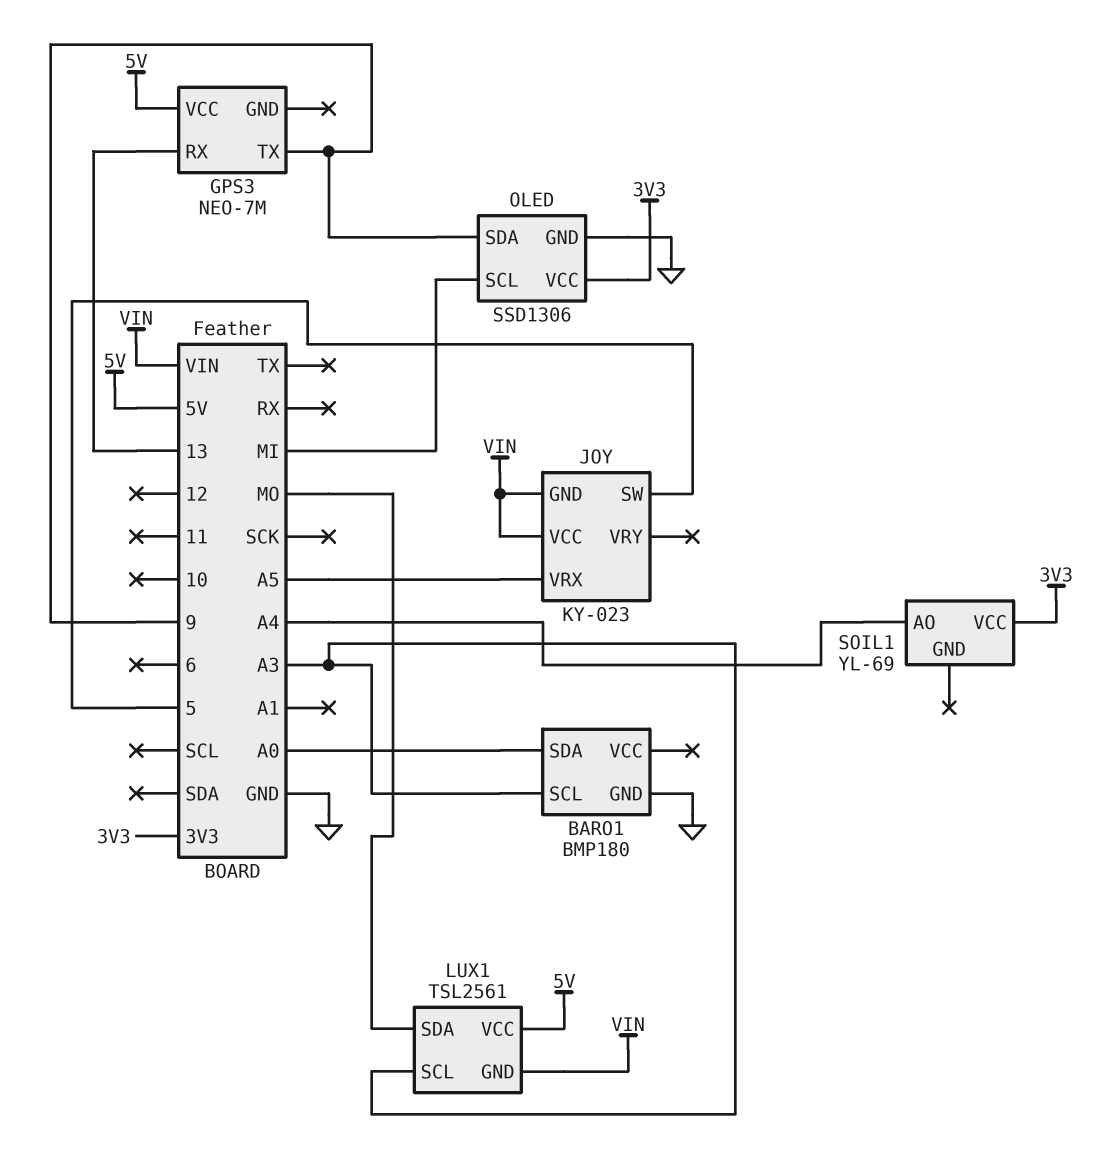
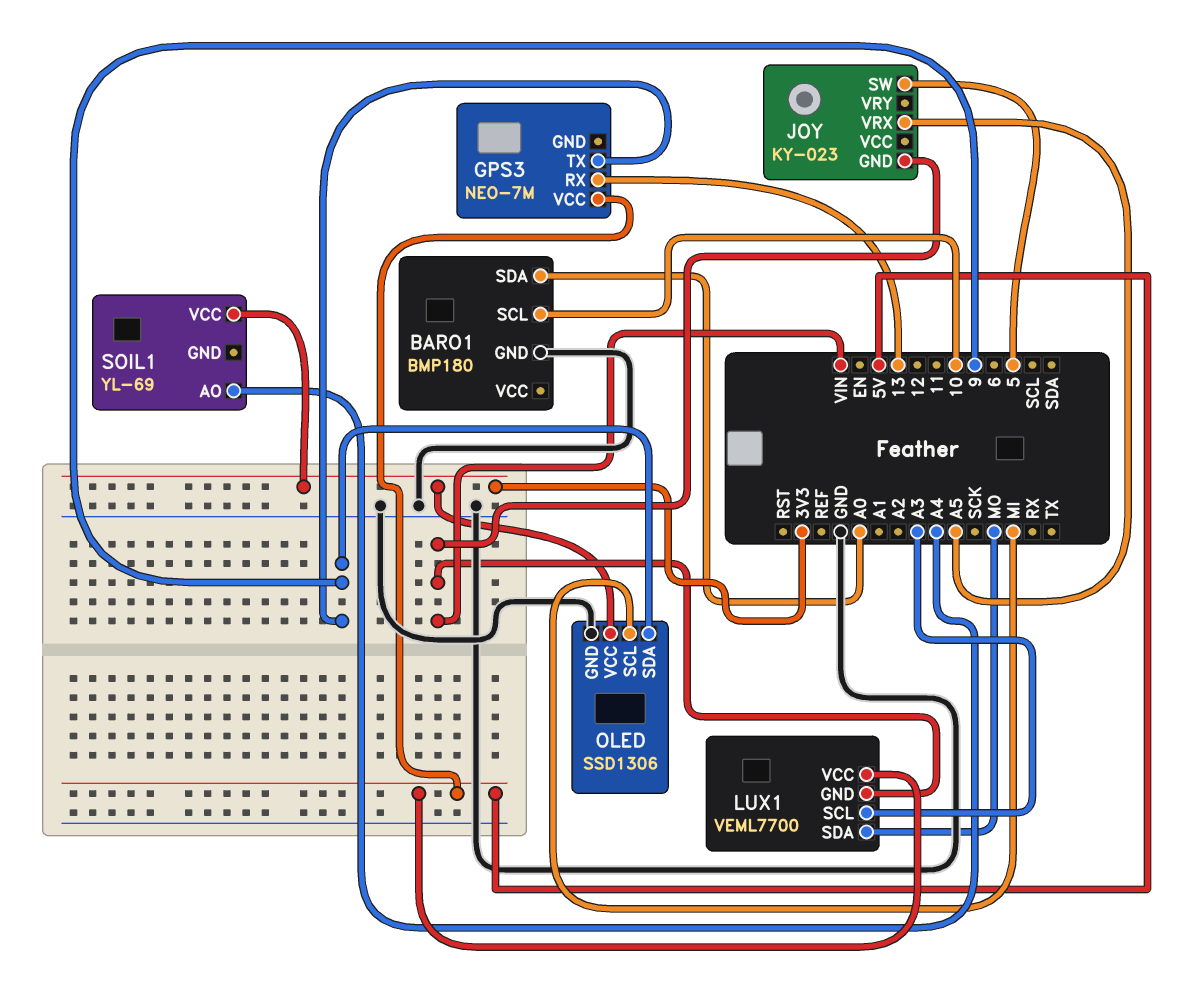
BARO1 pin SCL: A3 -> 10
JOY pin VCC: VIN -> none
LUX1: TSL2561 -> VEML7700

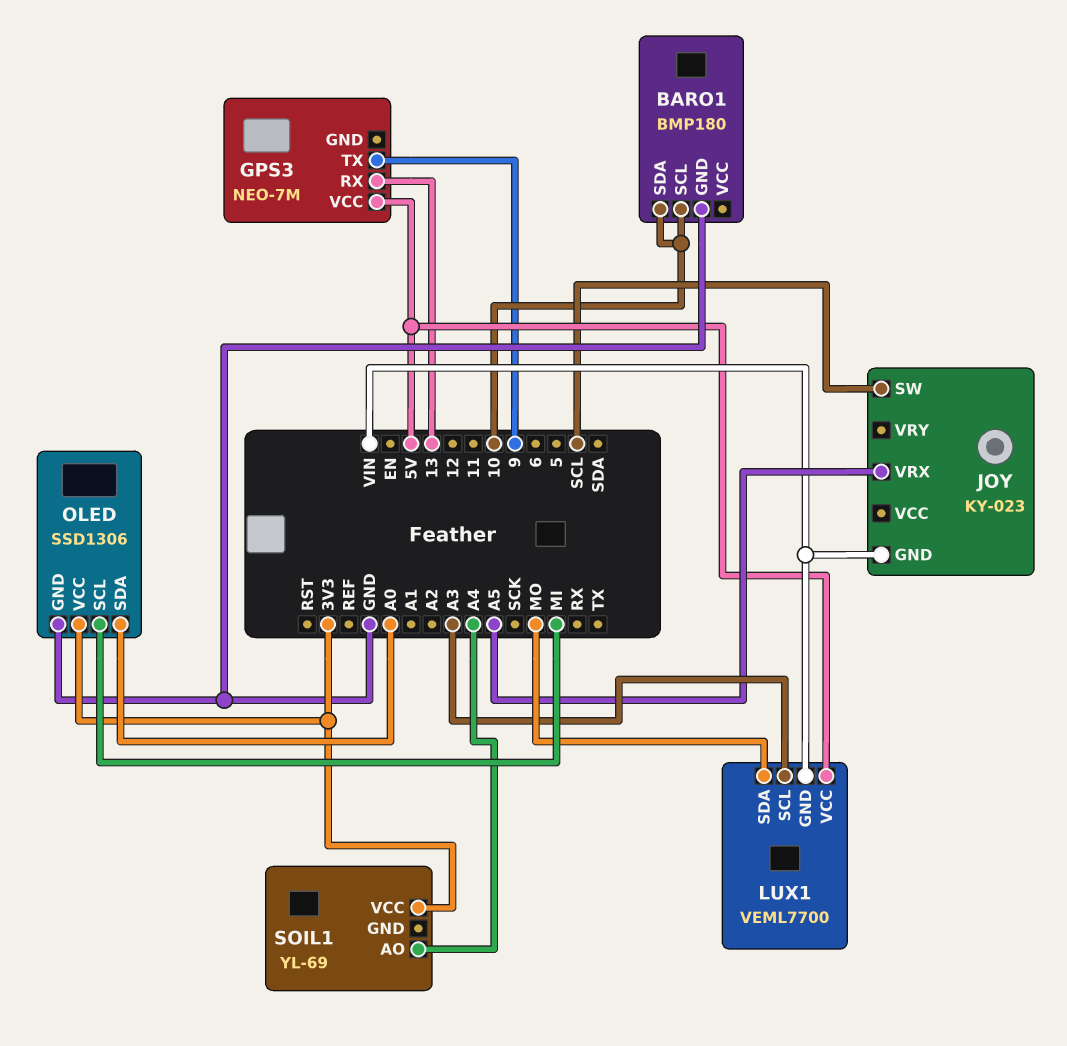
BARO1 pin SDA: A0 -> 10
JOY pin SW: 5 -> SCL
OLED pin SDA: 9 -> A0

